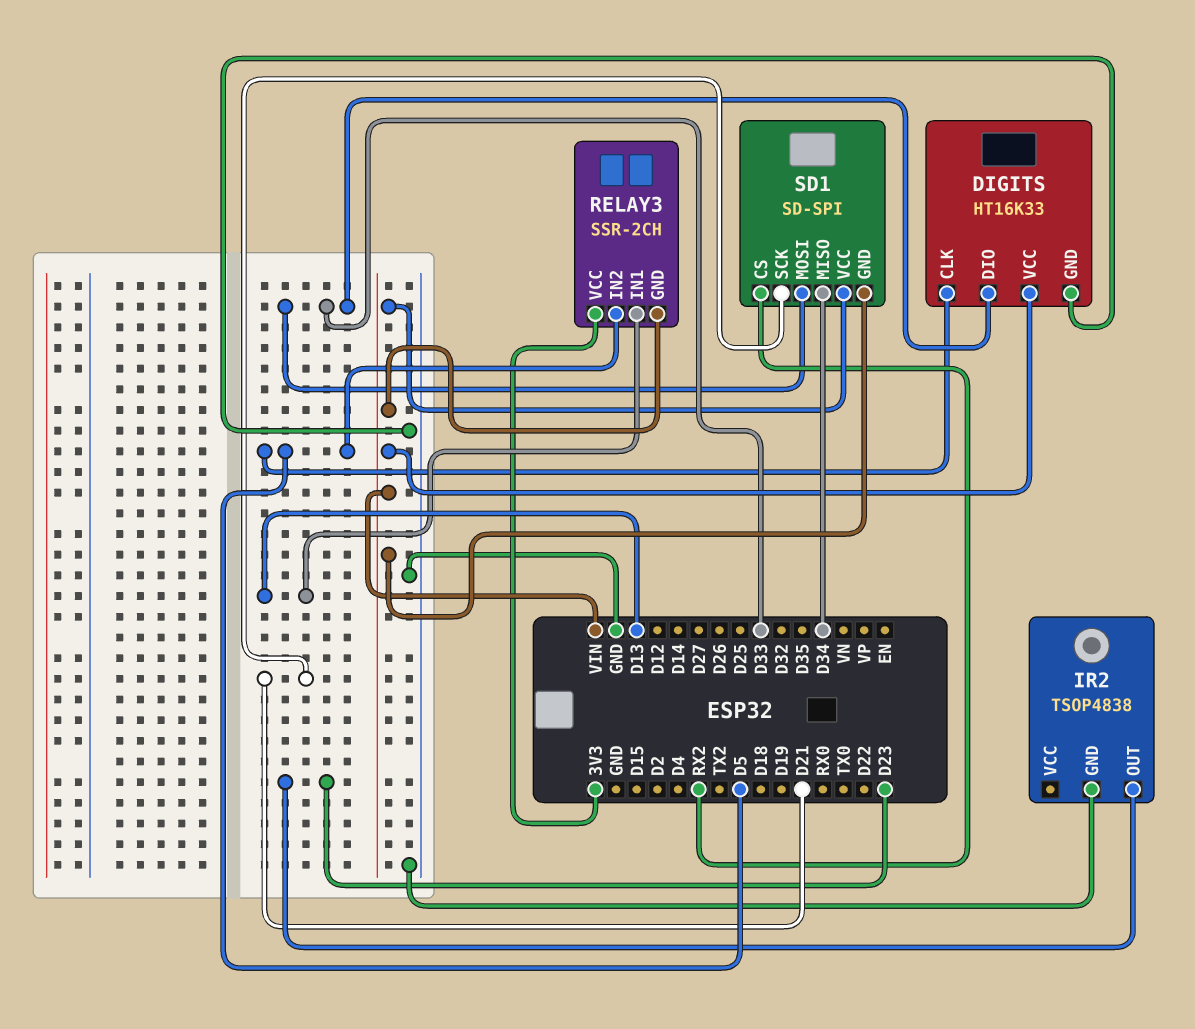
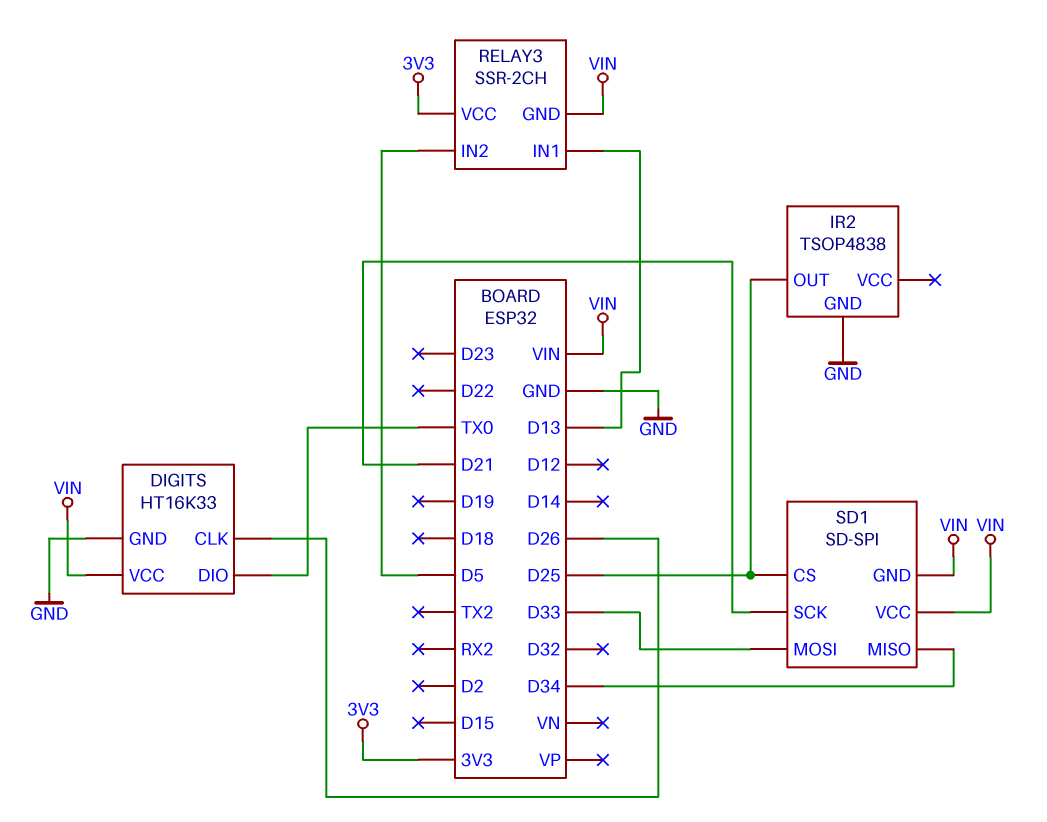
DIGITS pin CLK: D5 -> D26
DIGITS pin DIO: D33 -> TX0
IR2 pin OUT: D23 -> D25
SD1 pin CS: RX2 -> D25

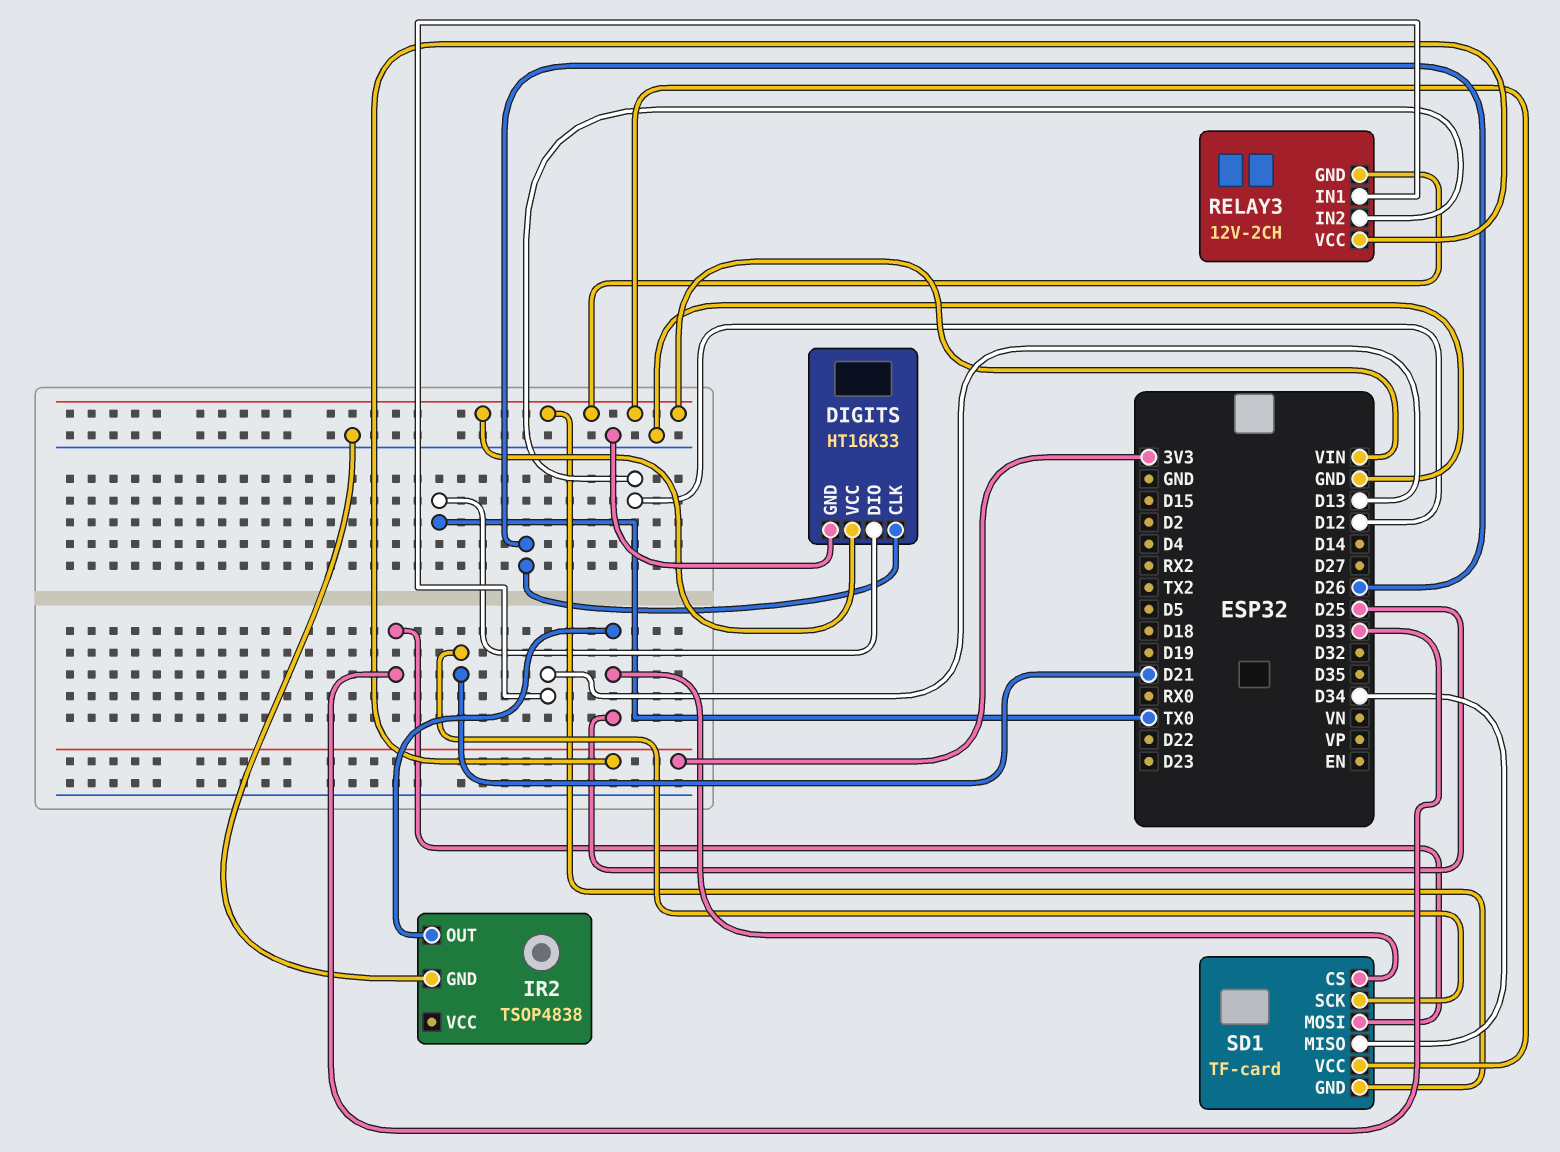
RELAY3: SSR-2CH -> 12V-2CH
RELAY3 pin IN2: D5 -> D12
SD1: SD-SPI -> TF-card

